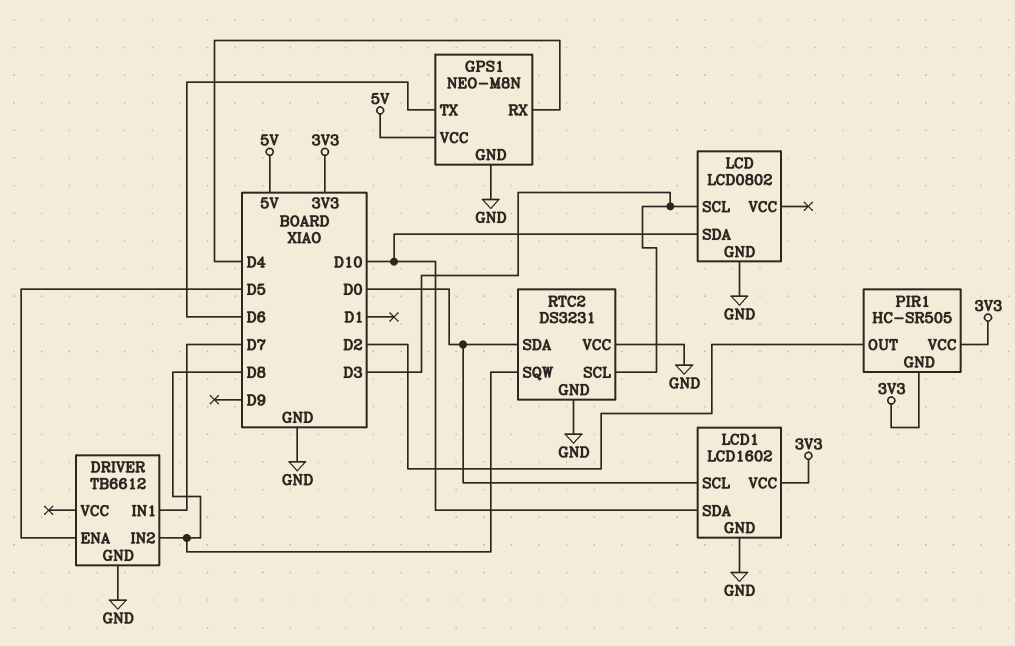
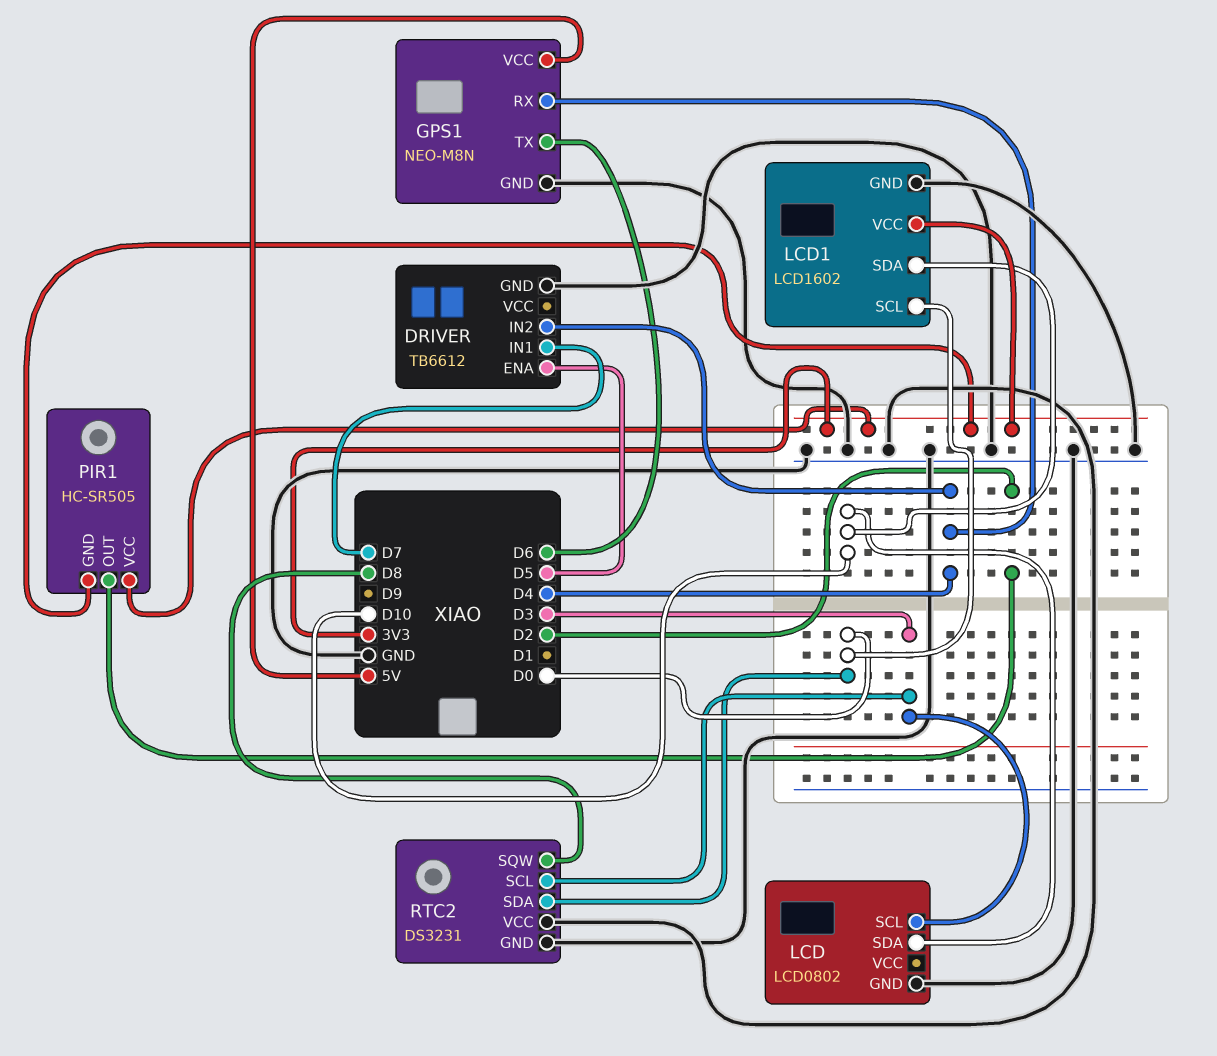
DRIVER pin IN2: D8 -> D4

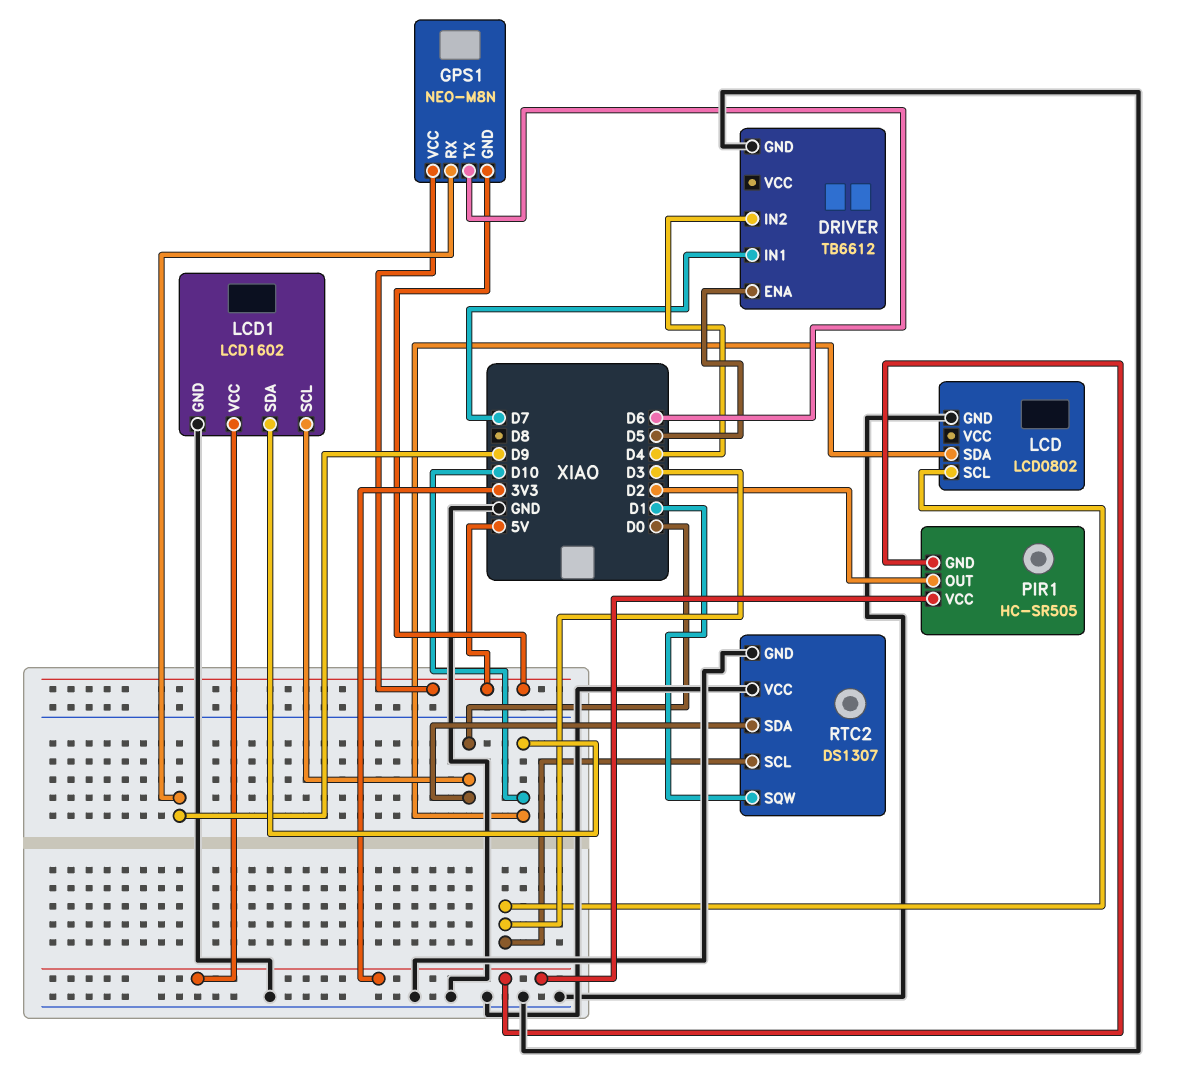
GPS1 pin GND: GND -> 5V
GPS1 pin RX: D4 -> D9
RTC2: DS3231 -> DS1307
RTC2 pin SQW: D8 -> D1

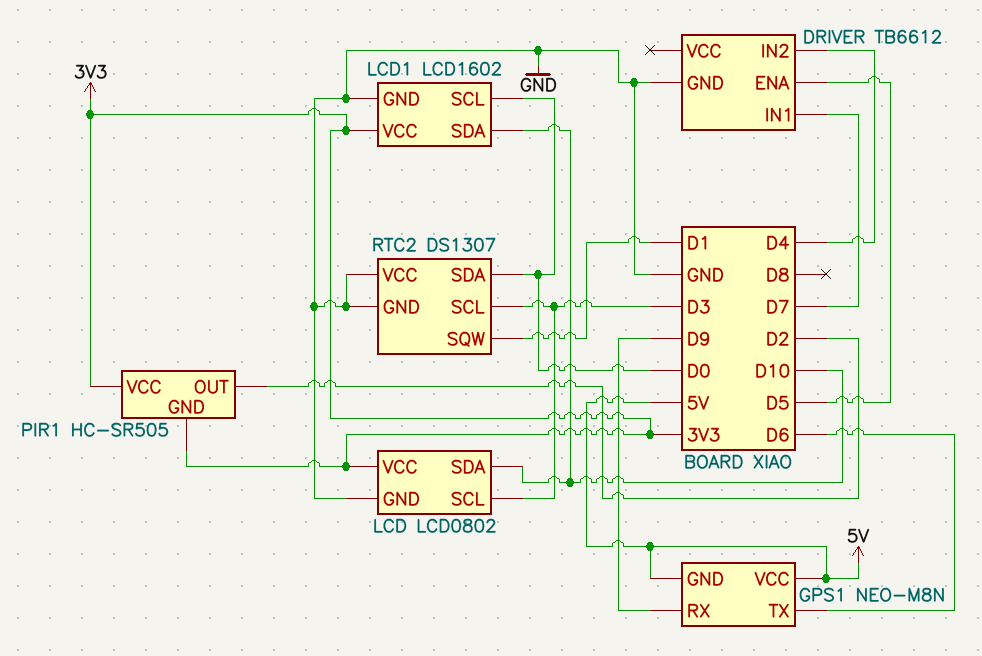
LCD pin VCC: none -> 3V3

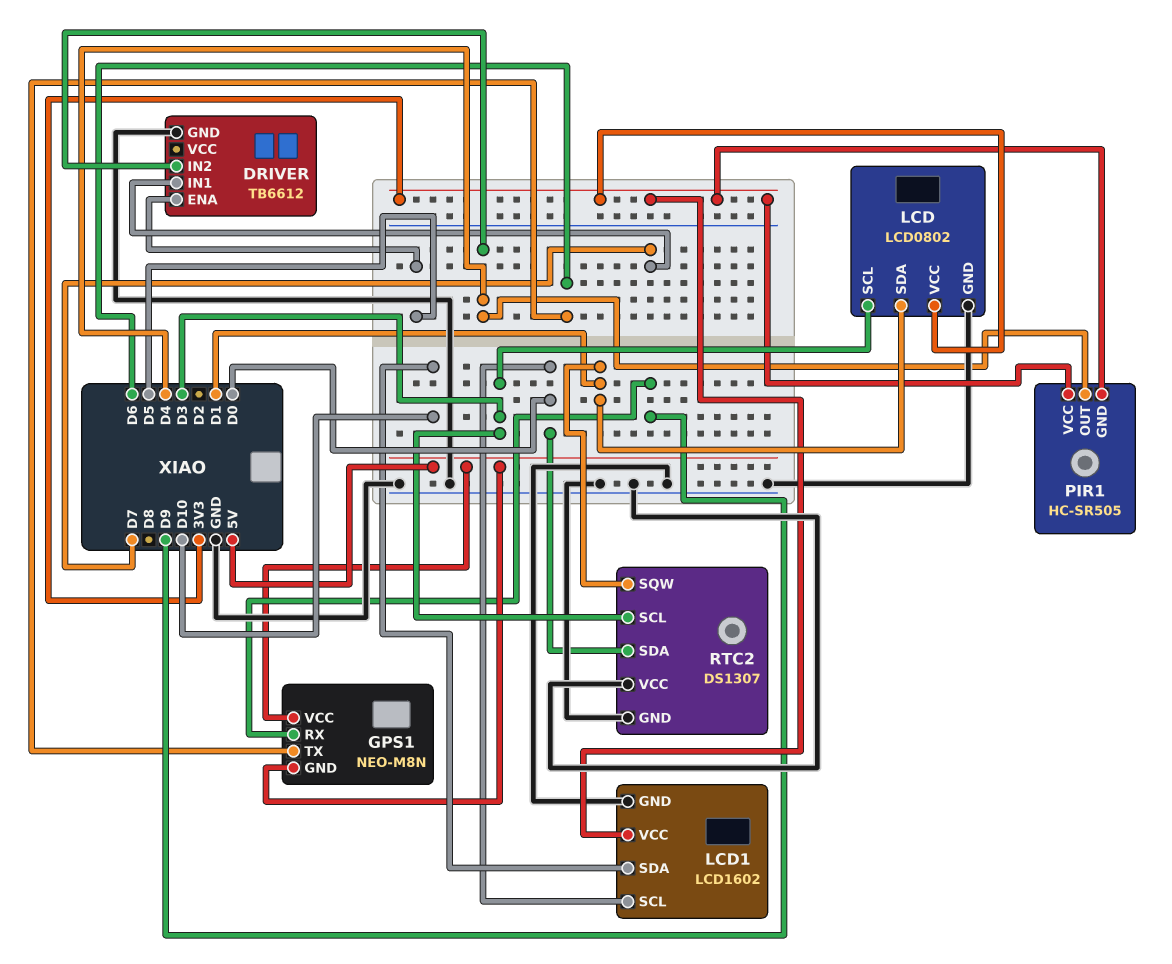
LCD pin SDA: D10 -> D1
PIR1 pin OUT: D2 -> D4

